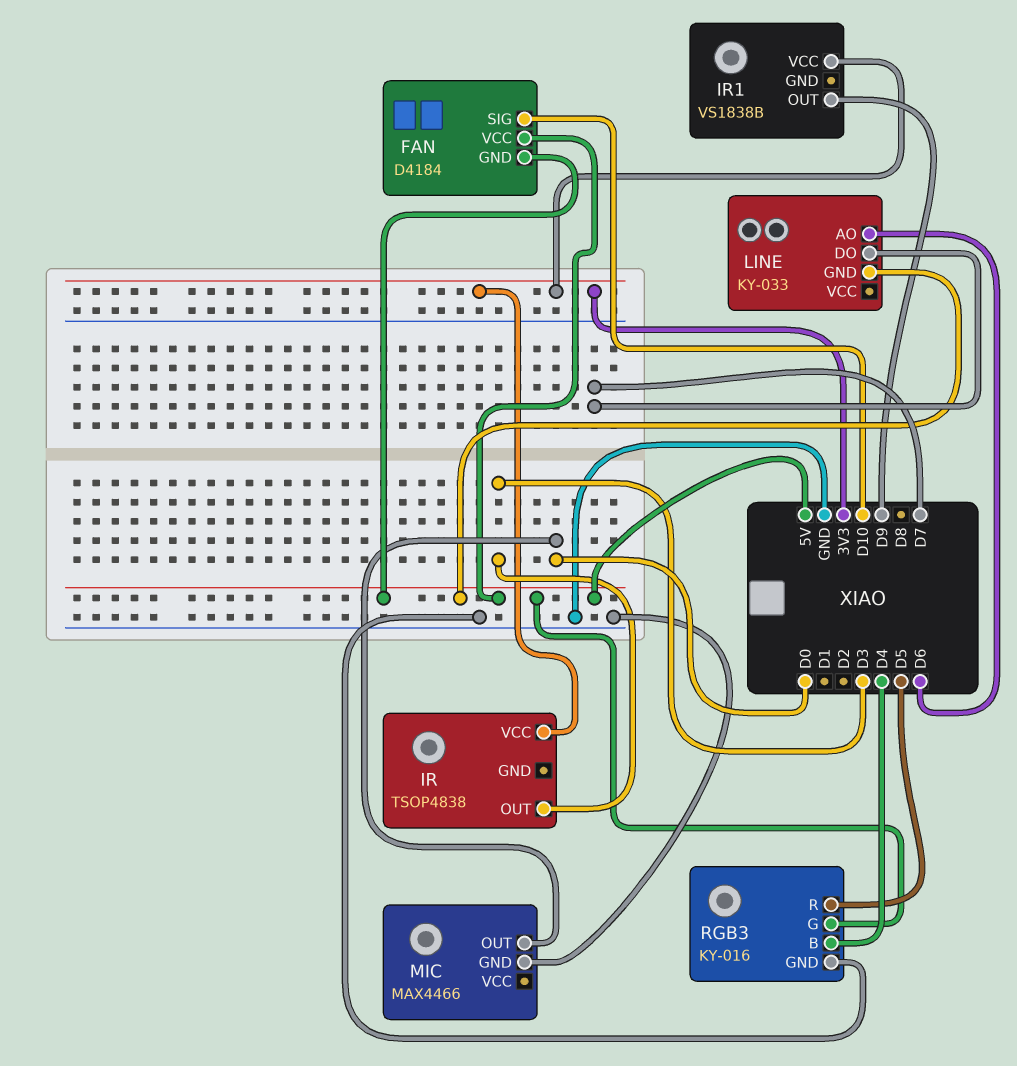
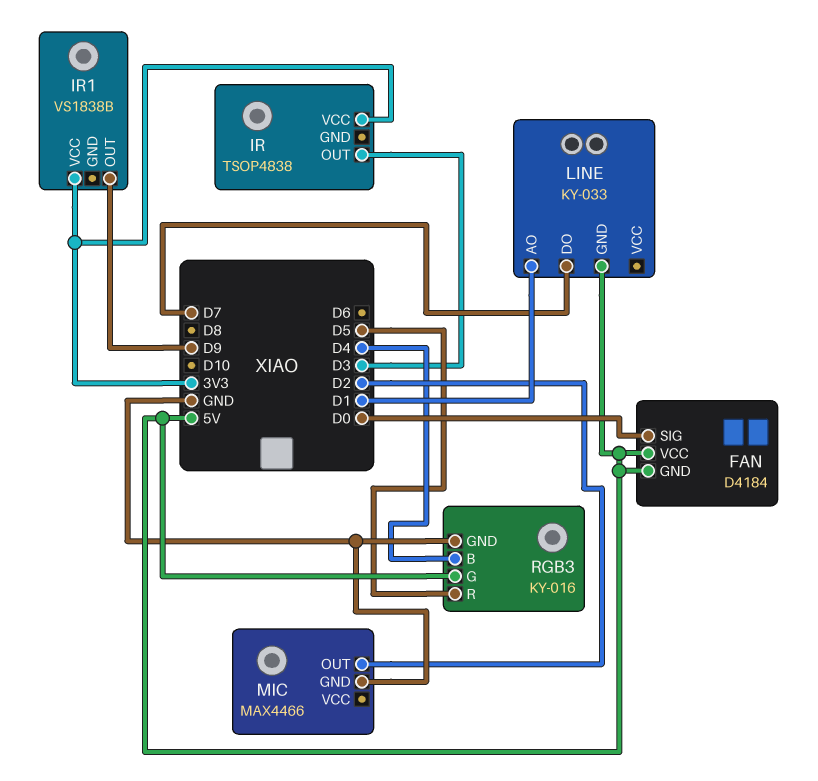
FAN pin SIG: D10 -> D0
LINE pin AO: D6 -> D1
MIC pin OUT: D0 -> D2

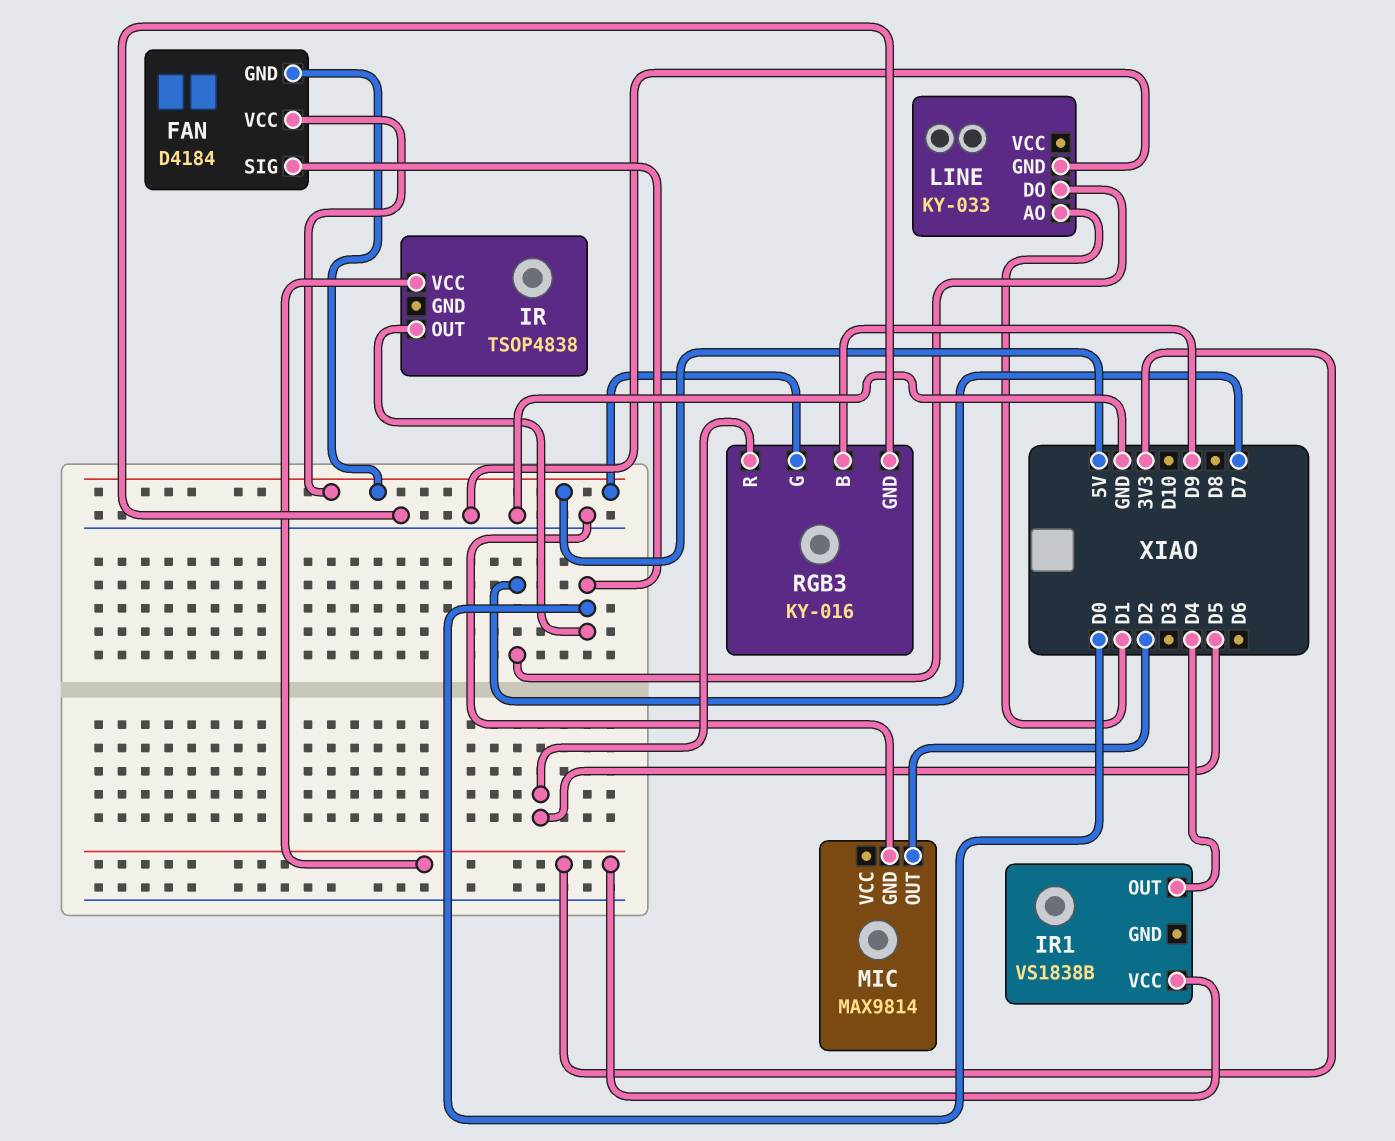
IR pin OUT: D3 -> D0
IR1 pin OUT: D9 -> D4
LINE pin GND: 5V -> GND
MIC: MAX4466 -> MAX9814
RGB3 pin B: D4 -> D9

